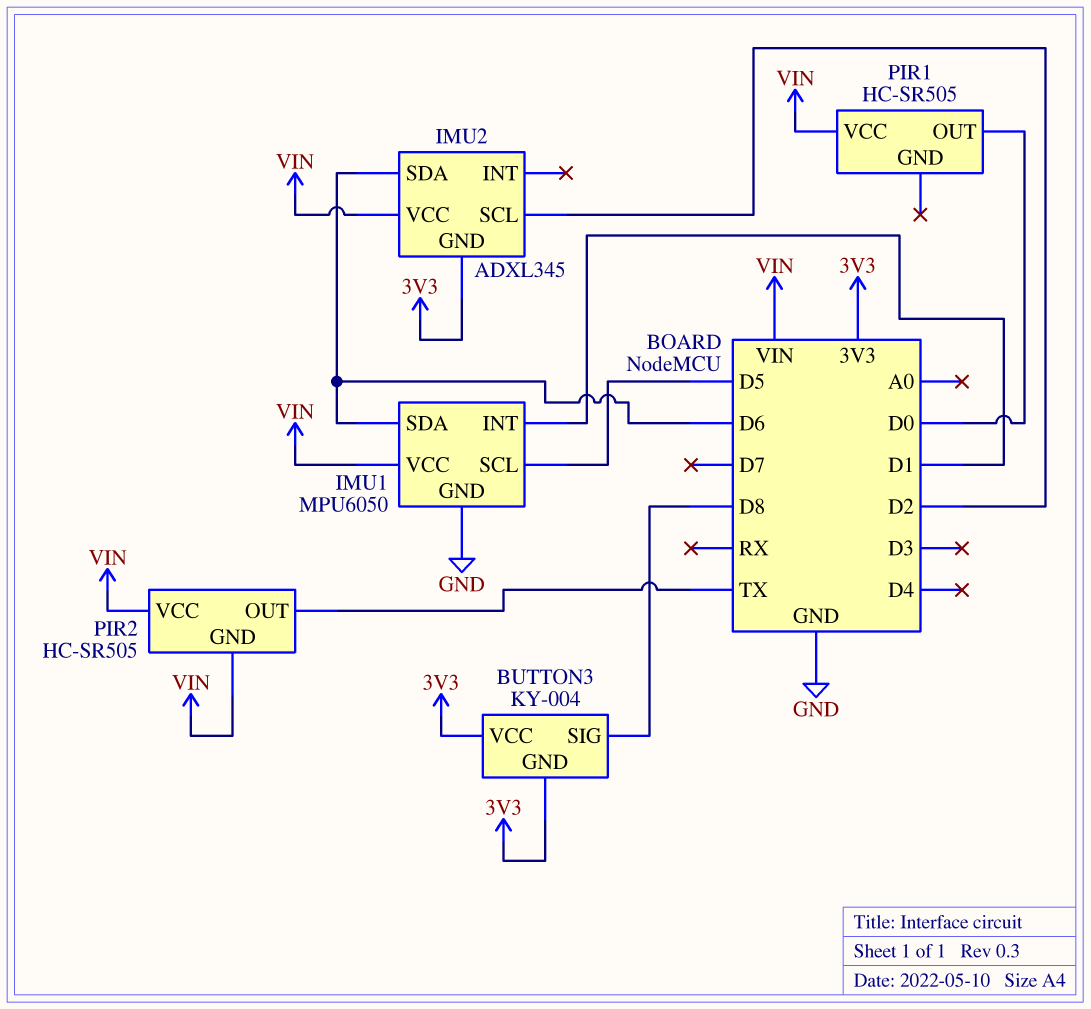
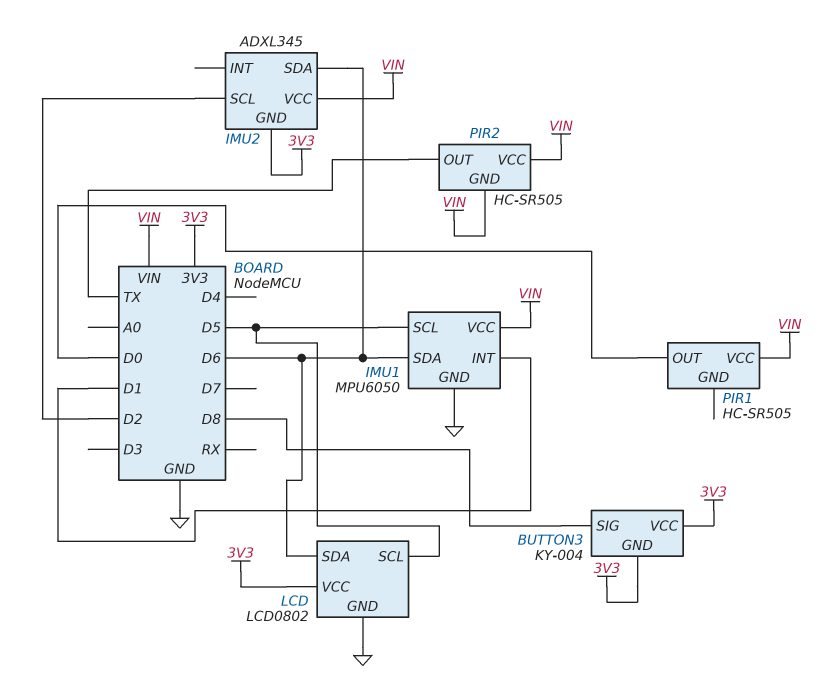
LCD: none -> LCD0802
LCD pin GND: none -> GND
LCD pin SCL: none -> D5
LCD pin SDA: none -> D6
LCD pin VCC: none -> 3V3

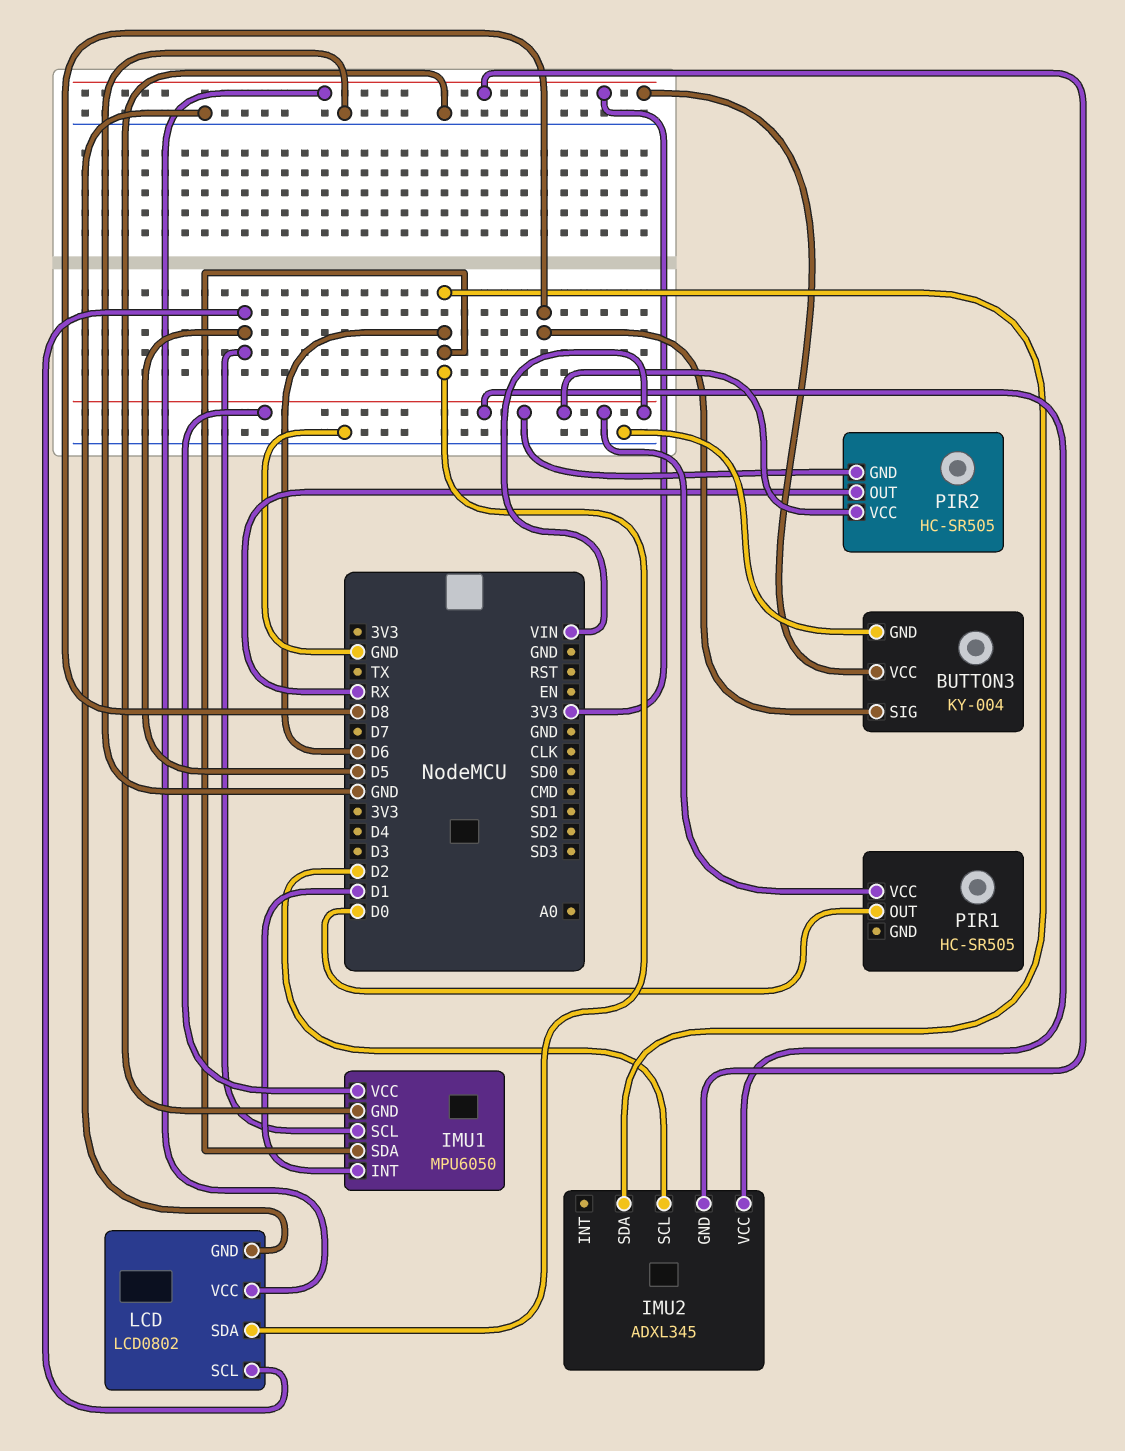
BUTTON3 pin GND: 3V3 -> GND
PIR2 pin OUT: TX -> RX

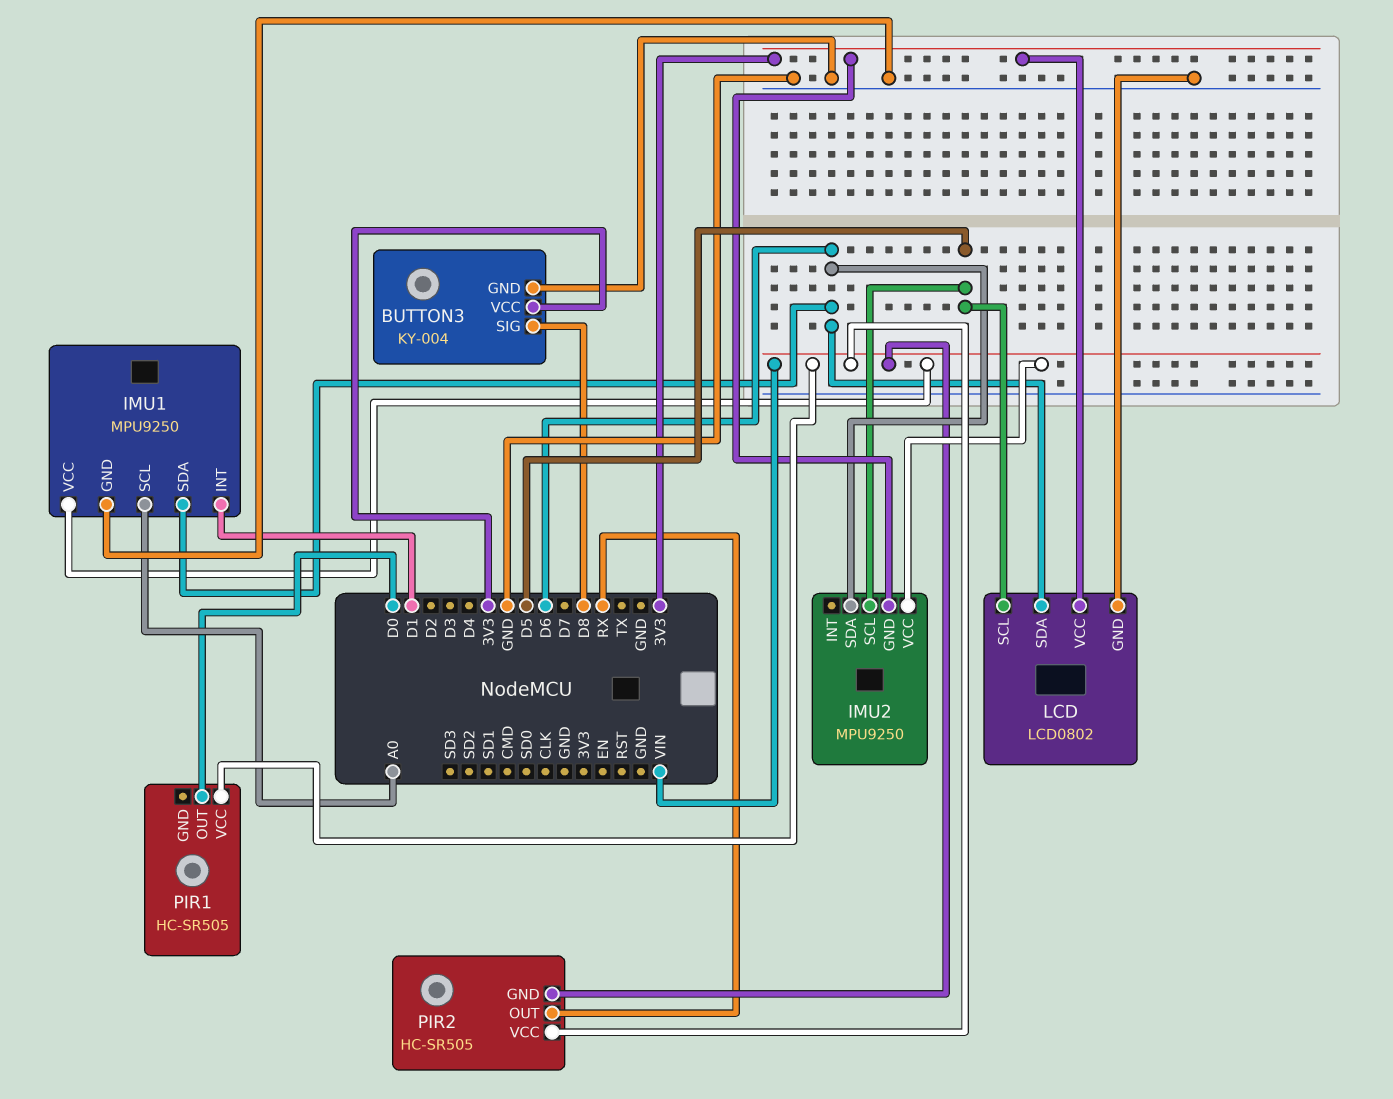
IMU1: MPU6050 -> MPU9250
IMU1 pin SCL: D5 -> A0
IMU2: ADXL345 -> MPU9250
IMU2 pin SCL: D2 -> D5

